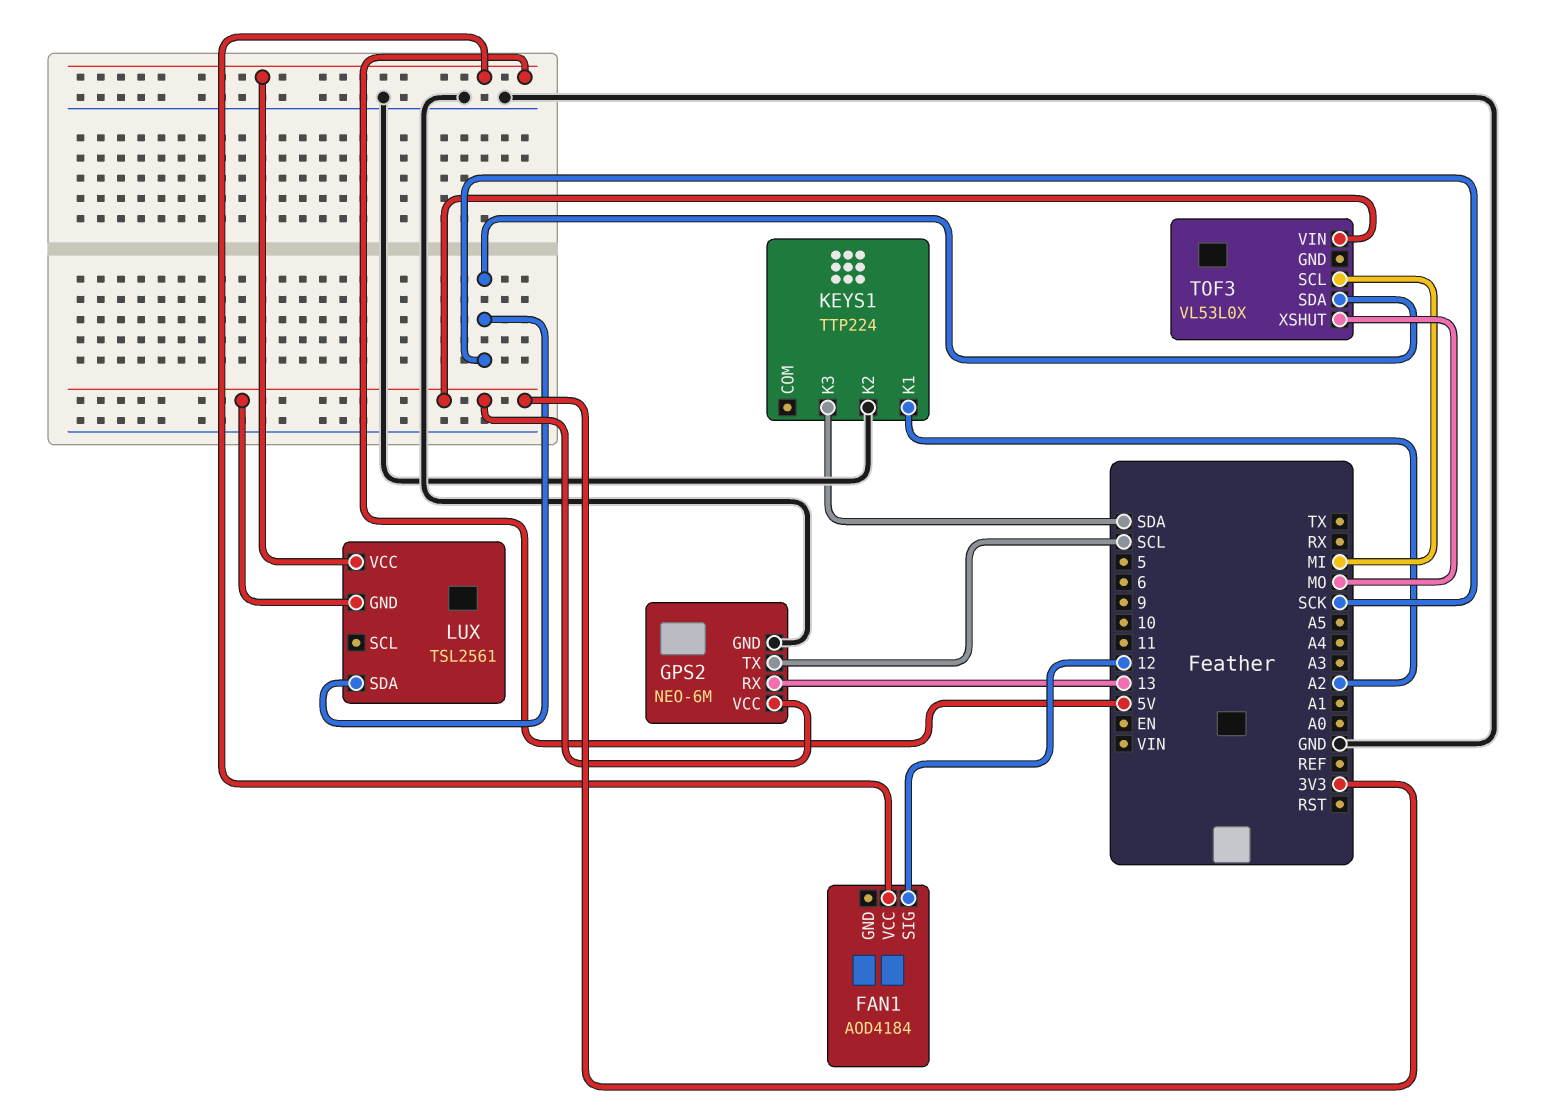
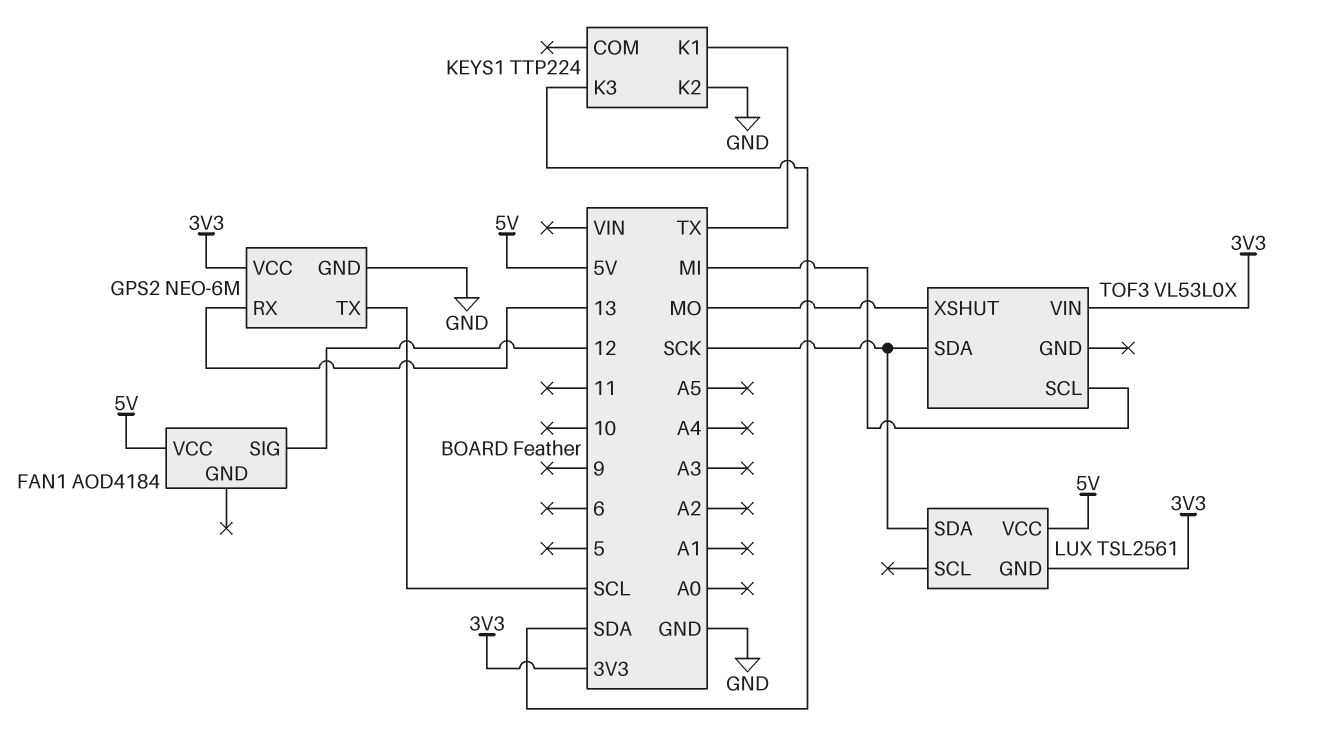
KEYS1 pin K1: A2 -> TX

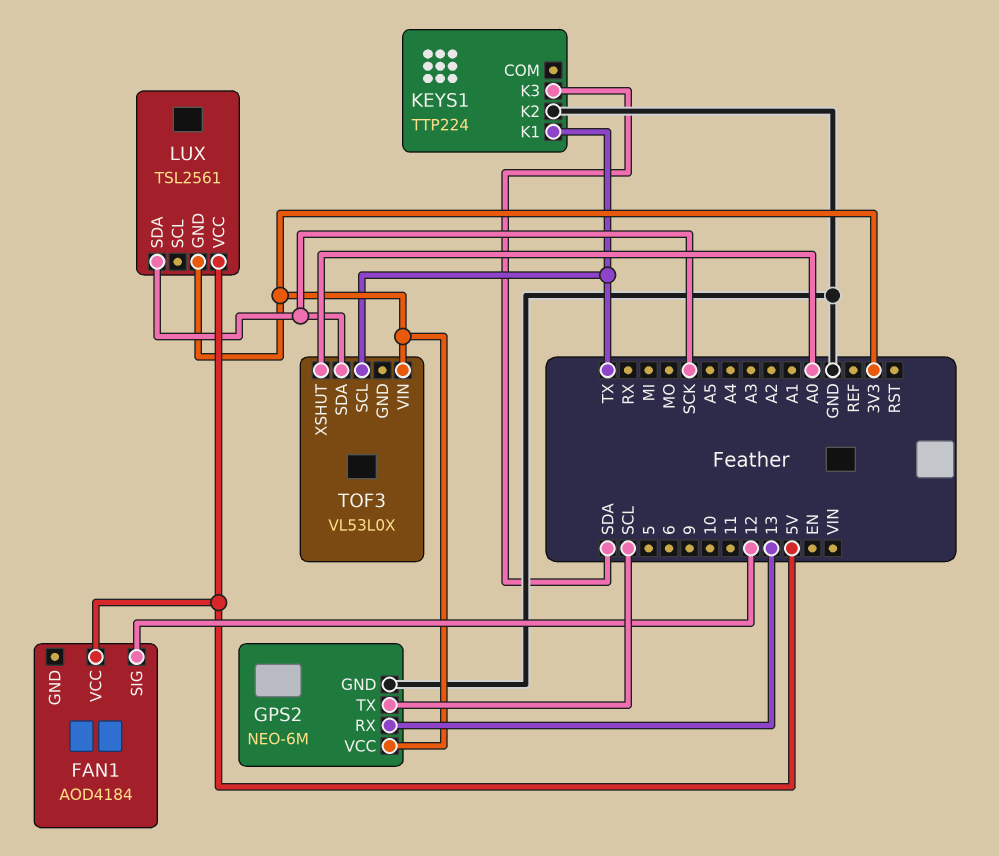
TOF3 pin SCL: MI -> TX
TOF3 pin XSHUT: MO -> A0

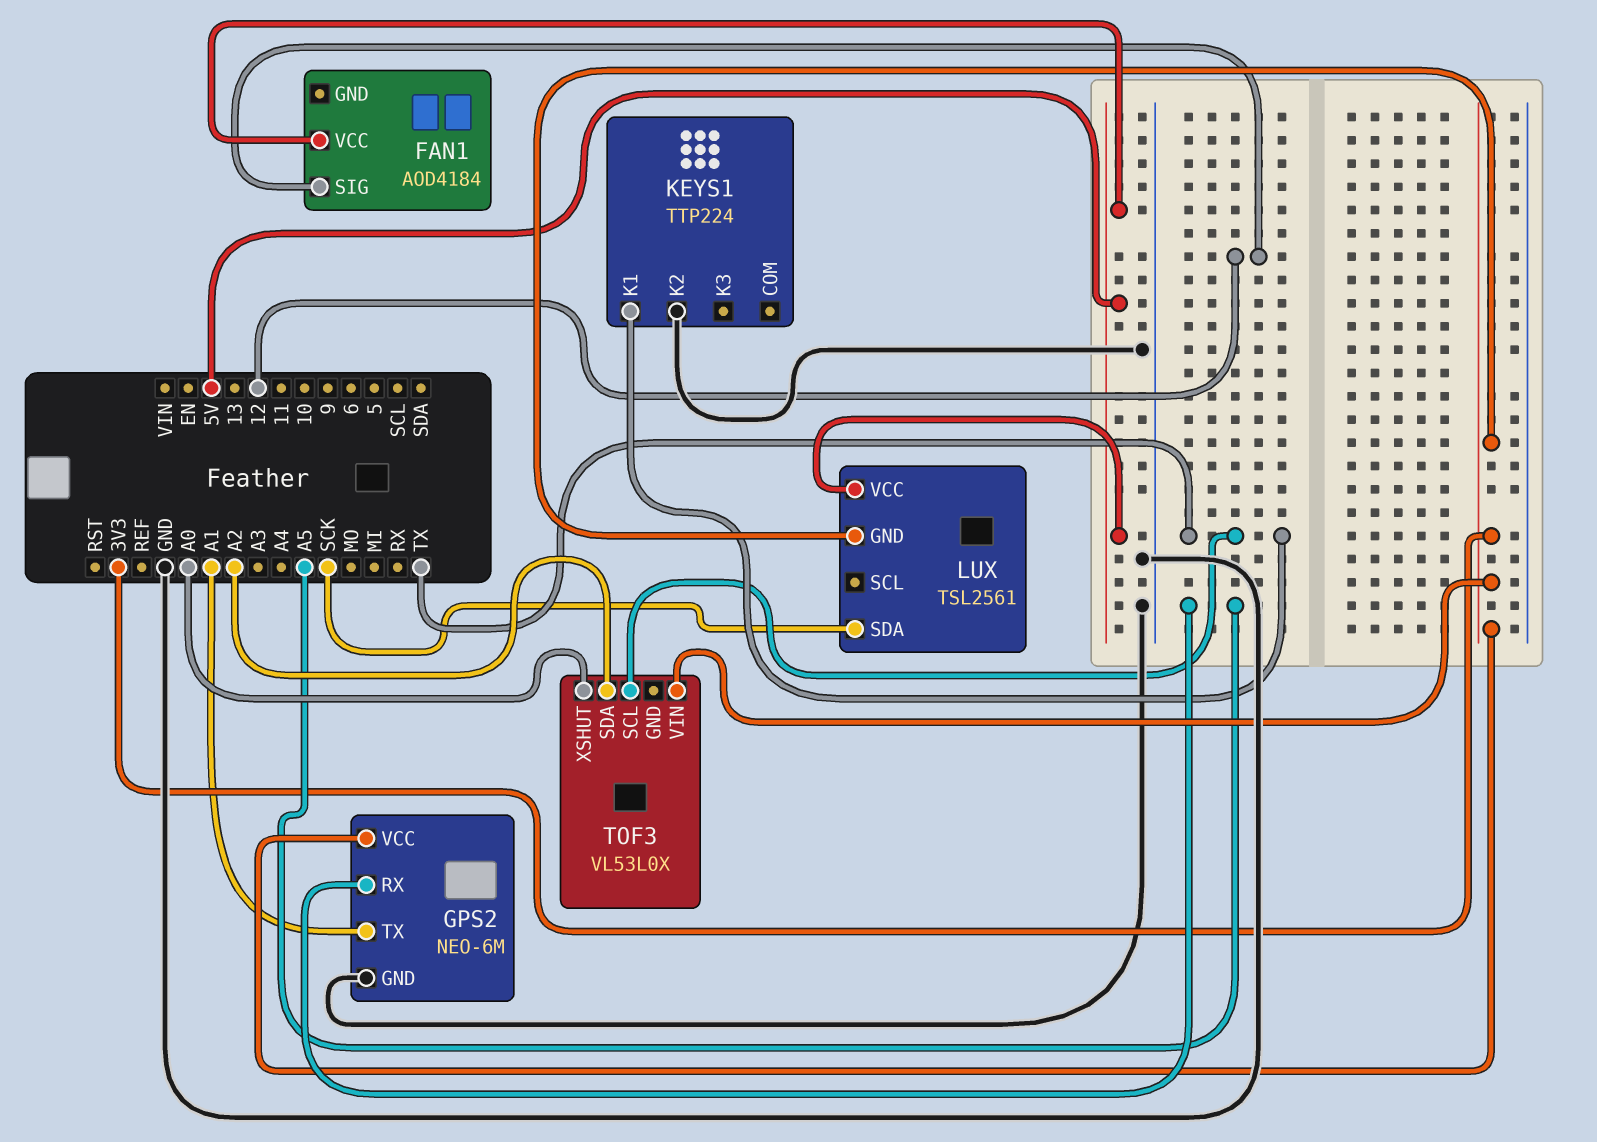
GPS2 pin RX: 13 -> A5
GPS2 pin TX: SCL -> A1
KEYS1 pin K3: SDA -> none
TOF3 pin SDA: SCK -> A2

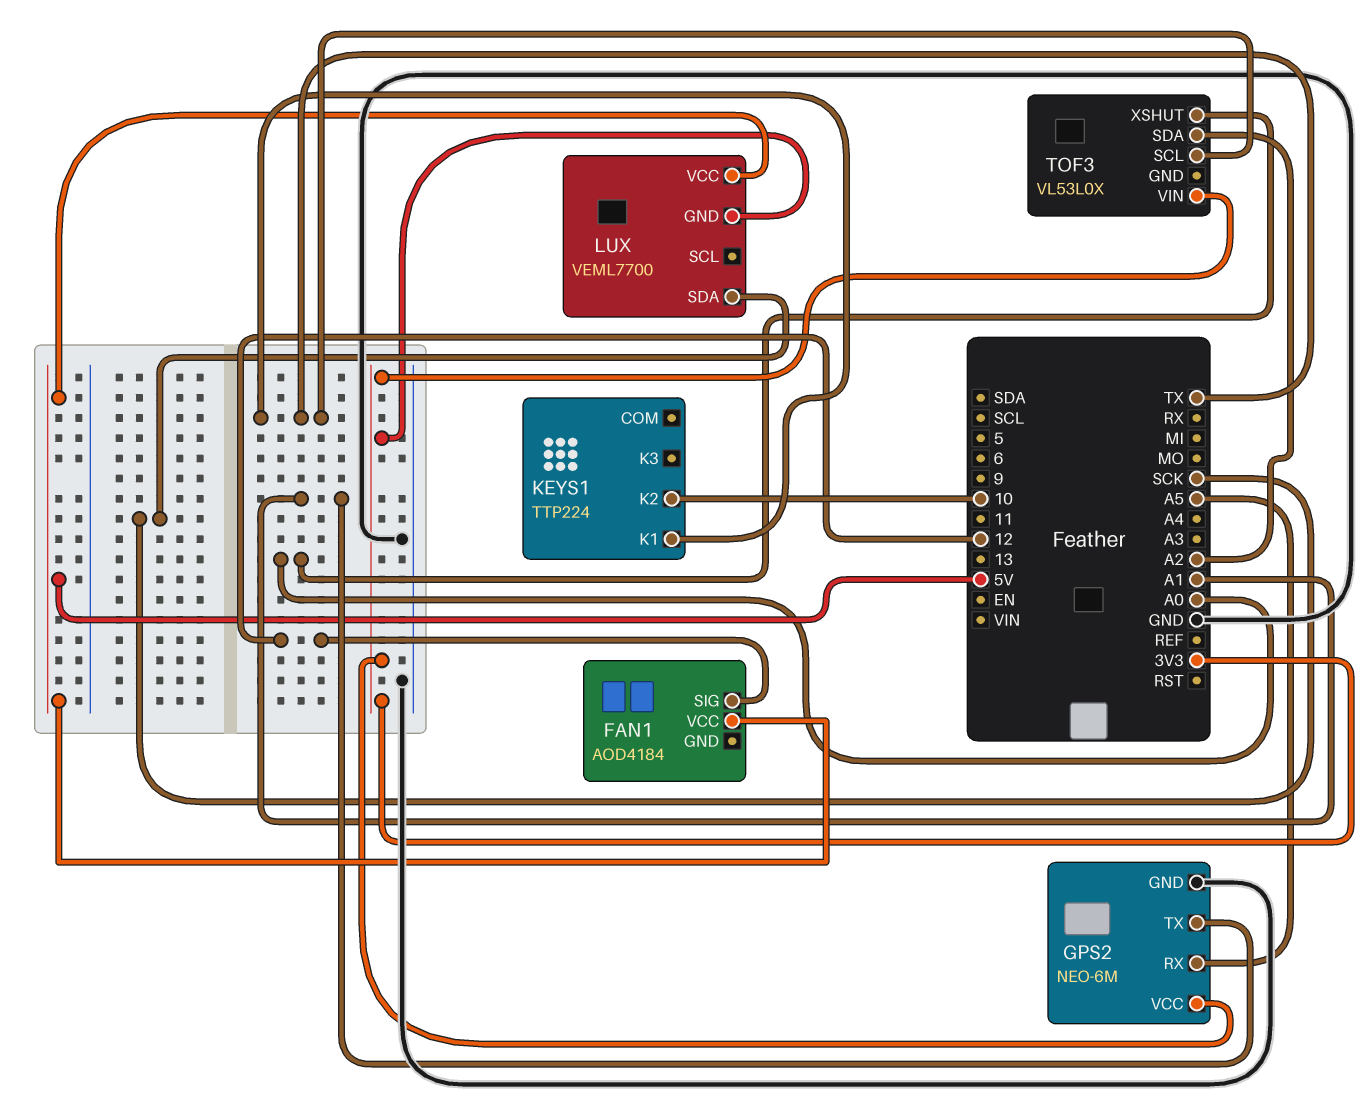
KEYS1 pin K2: GND -> 10
LUX: TSL2561 -> VEML7700

